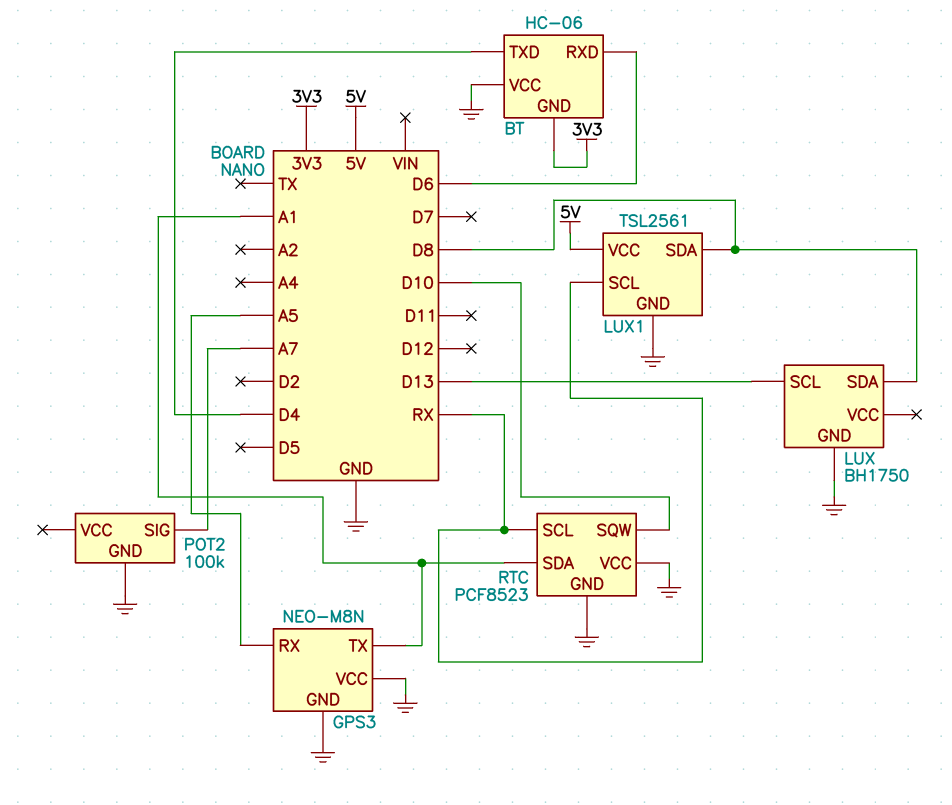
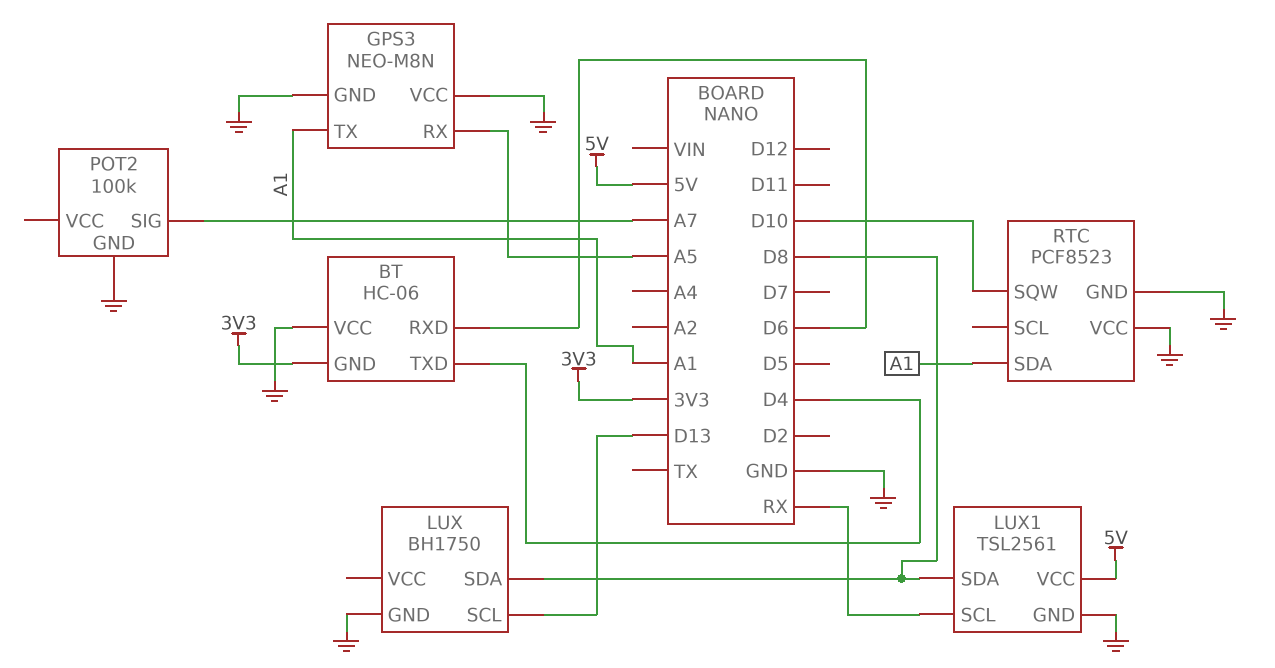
RTC pin SCL: RX -> none

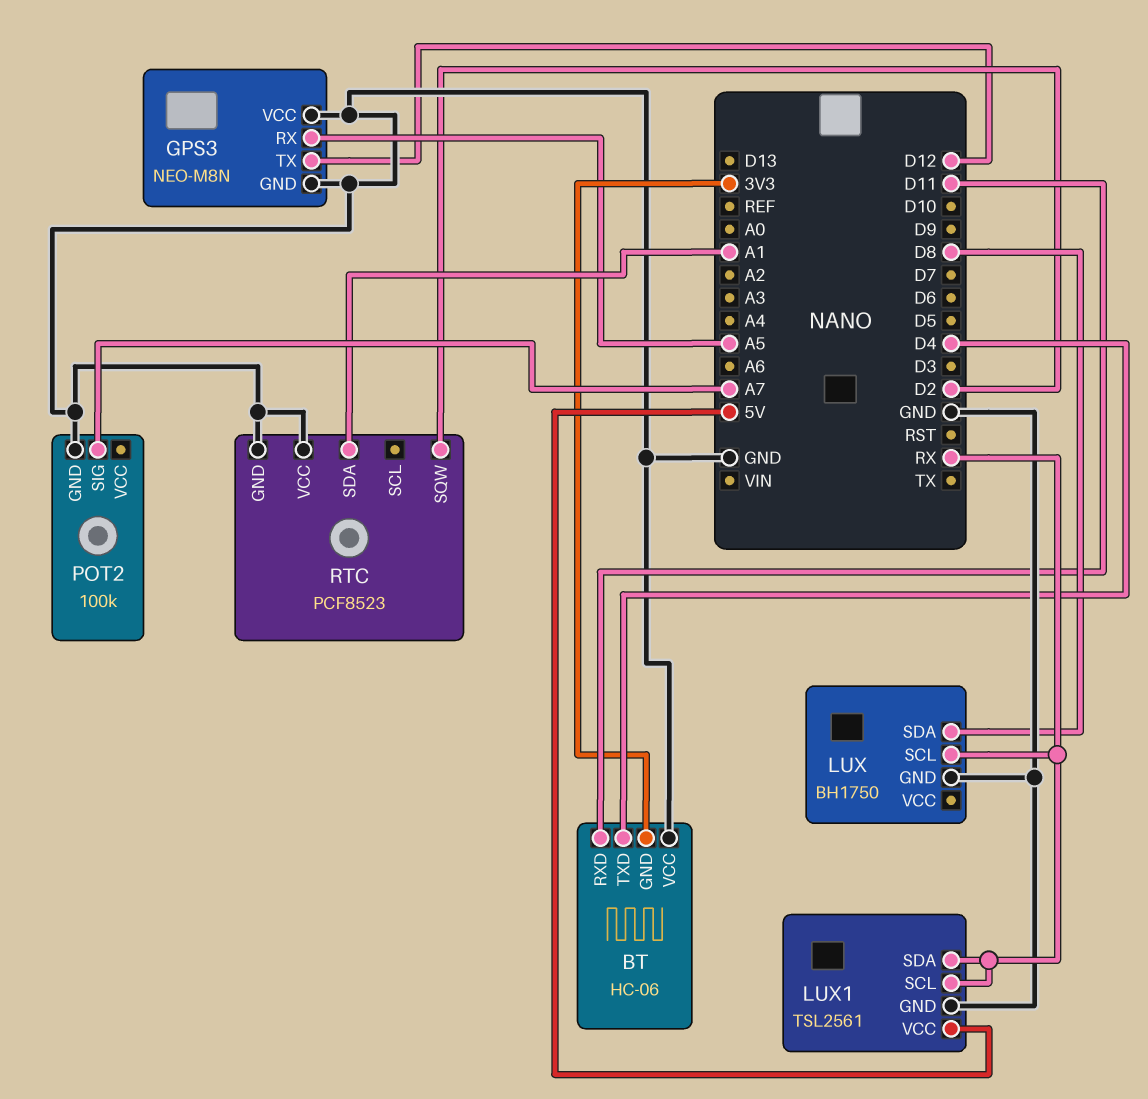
BT pin RXD: D6 -> D11
GPS3 pin TX: A1 -> D12
LUX pin SCL: D13 -> RX
LUX1 pin SDA: D8 -> RX
RTC pin SQW: D10 -> D2

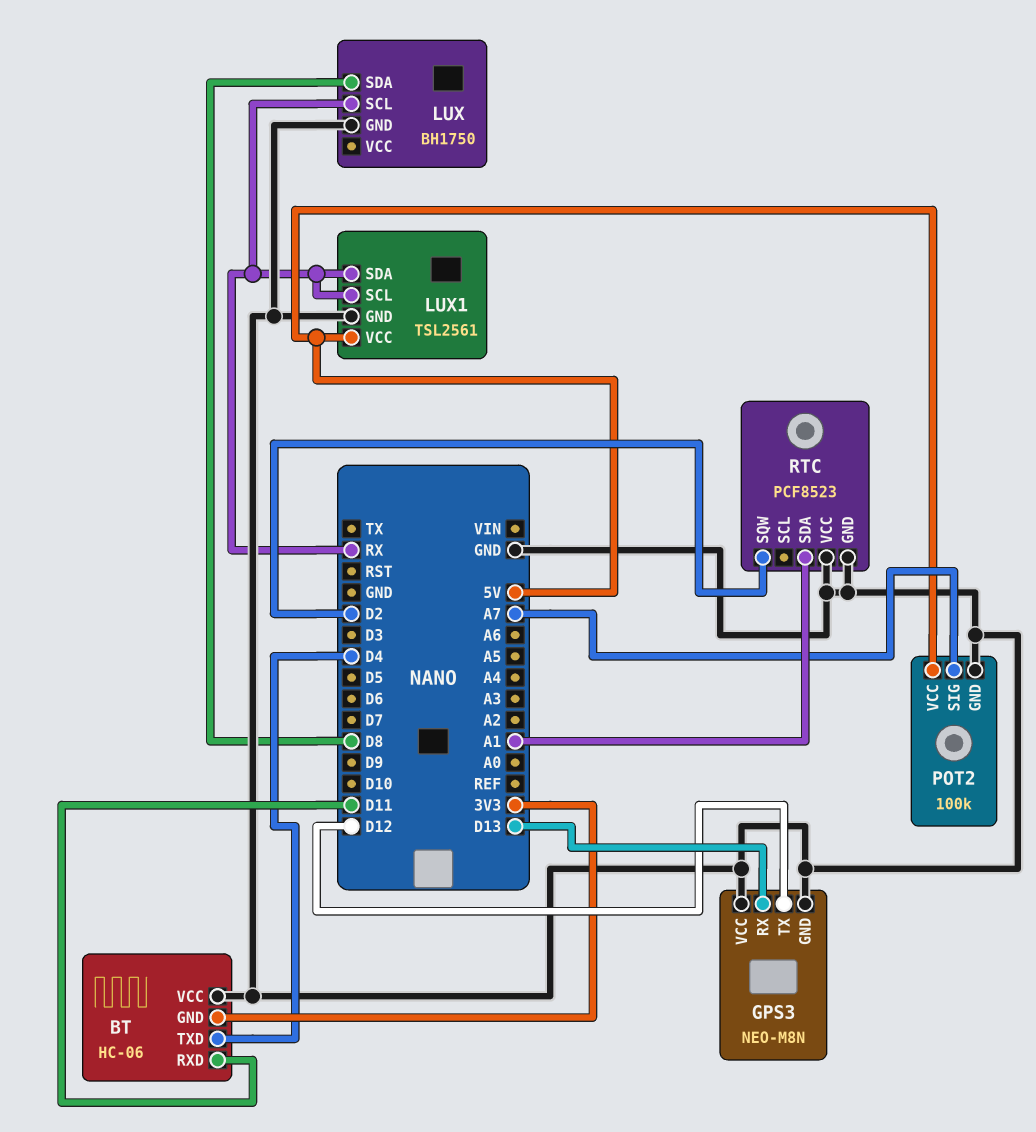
GPS3 pin RX: A5 -> D13
POT2 pin VCC: none -> 5V

